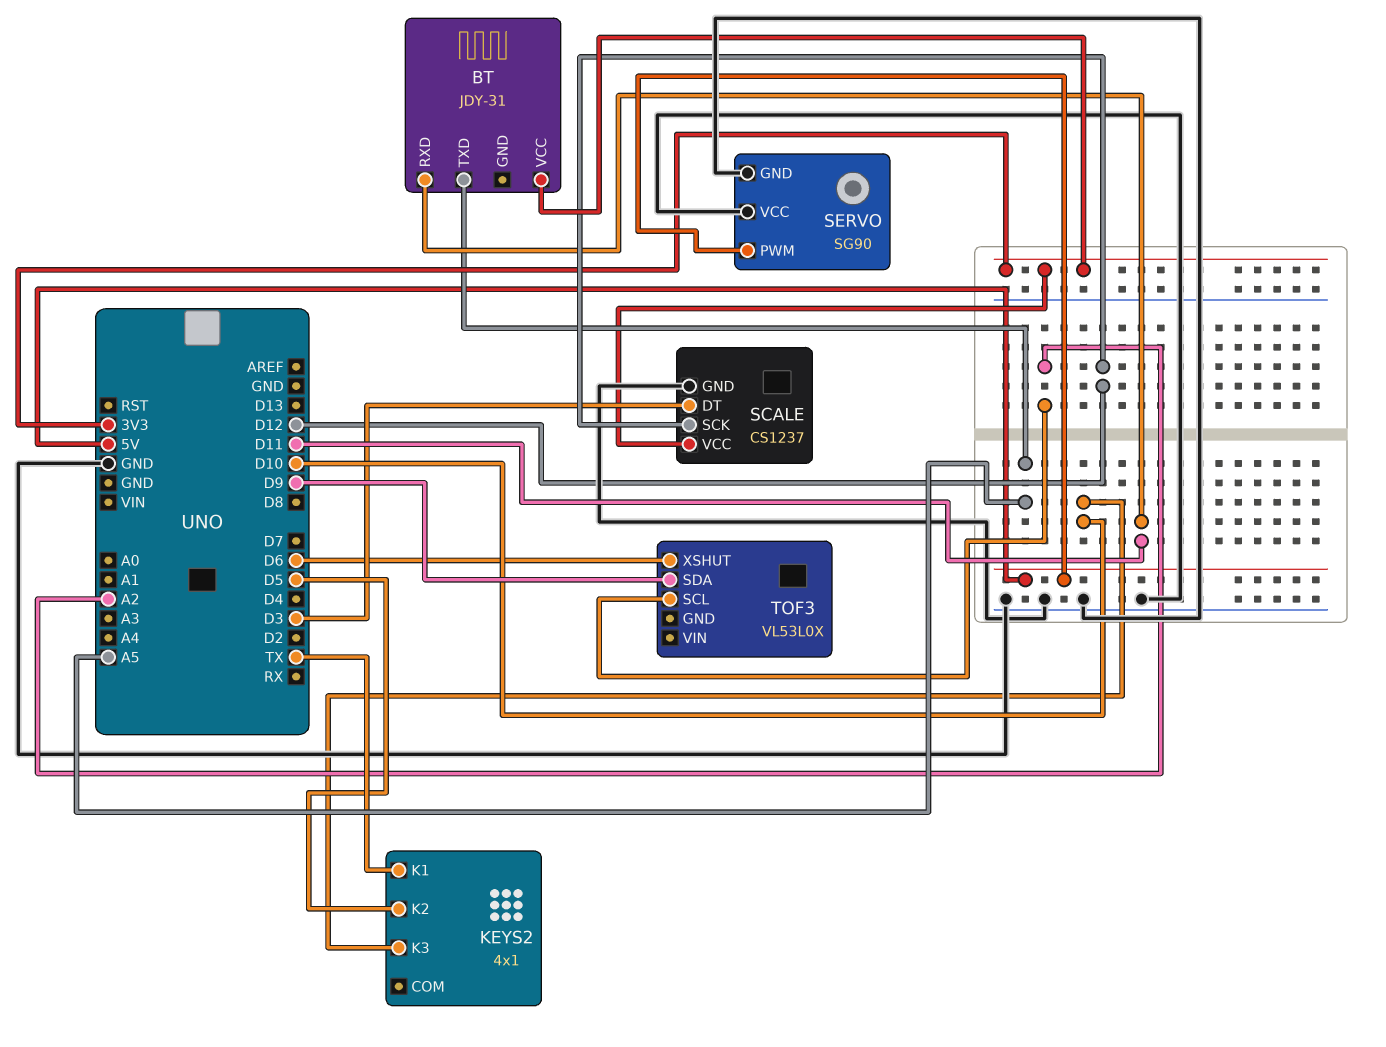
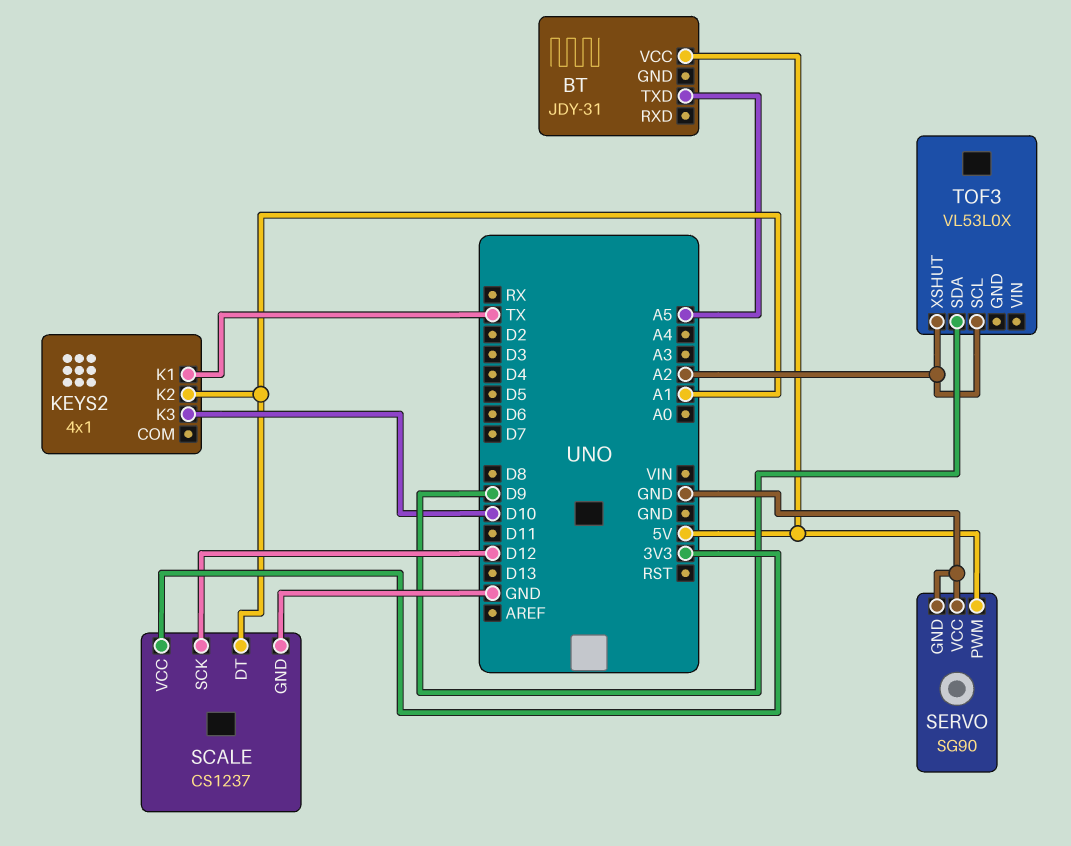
BT pin RXD: D11 -> none
BT pin VCC: 3V3 -> 5V
KEYS2 pin K2: D5 -> A1
SCALE pin DT: D3 -> A1
TOF3 pin XSHUT: D6 -> A2

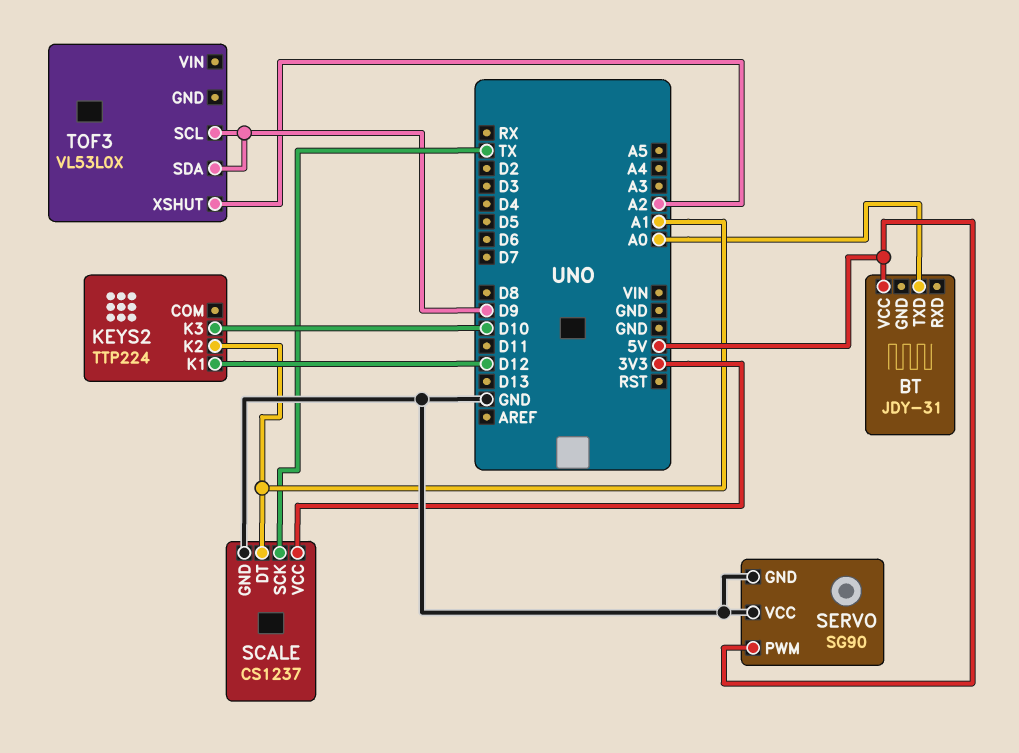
BT pin TXD: A5 -> A0
KEYS2: 4x1 -> TTP224
KEYS2 pin K1: TX -> D12
SCALE pin SCK: D12 -> TX
TOF3 pin SCL: A2 -> D9

